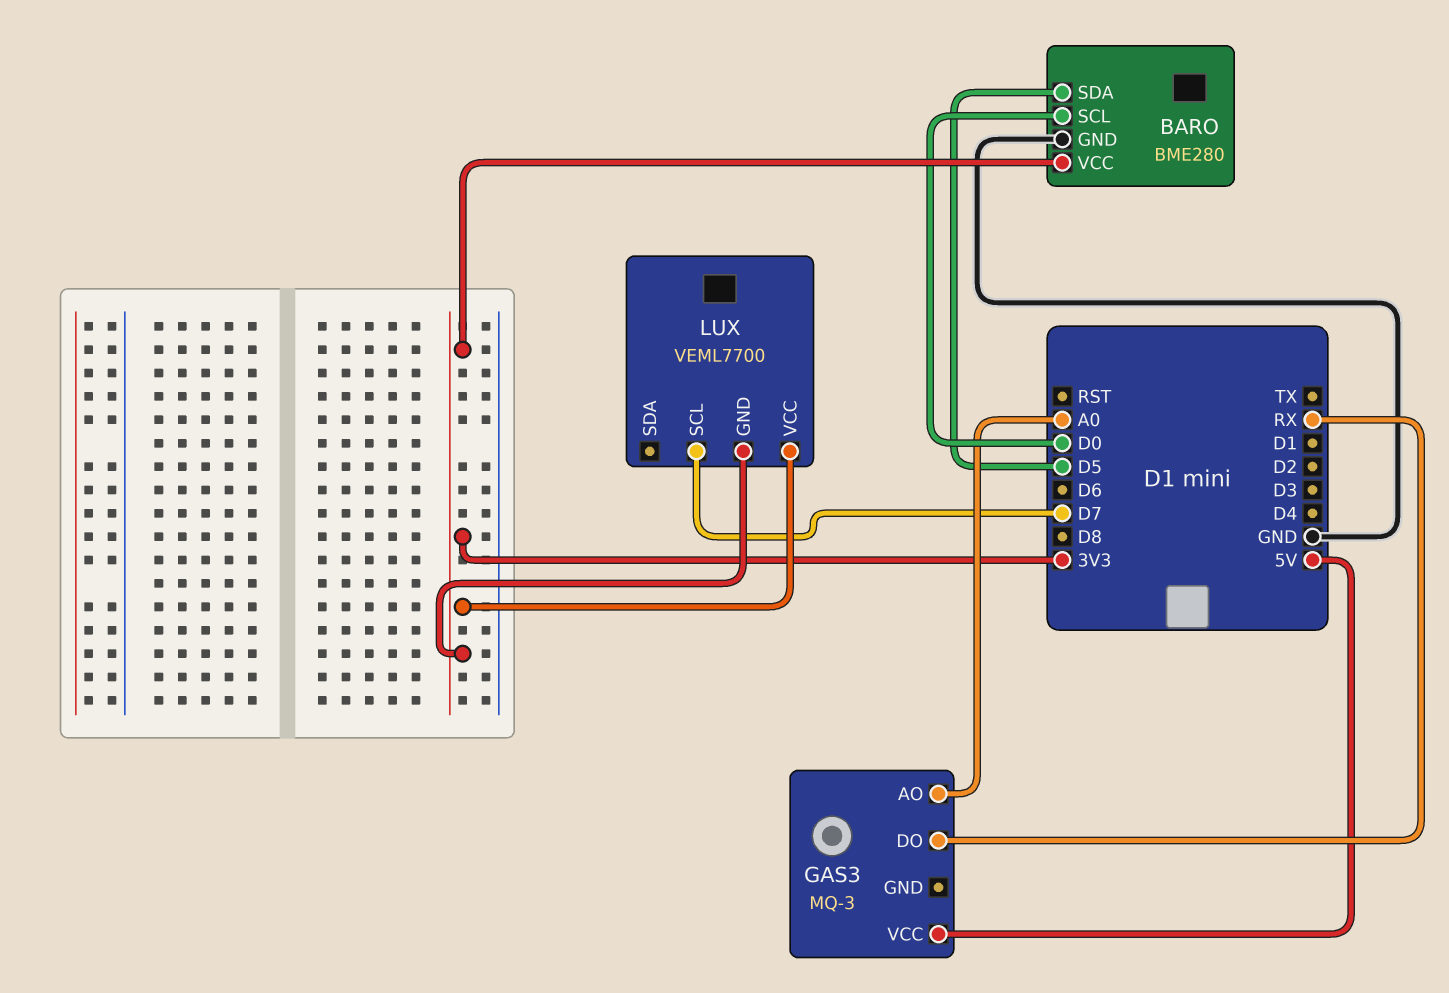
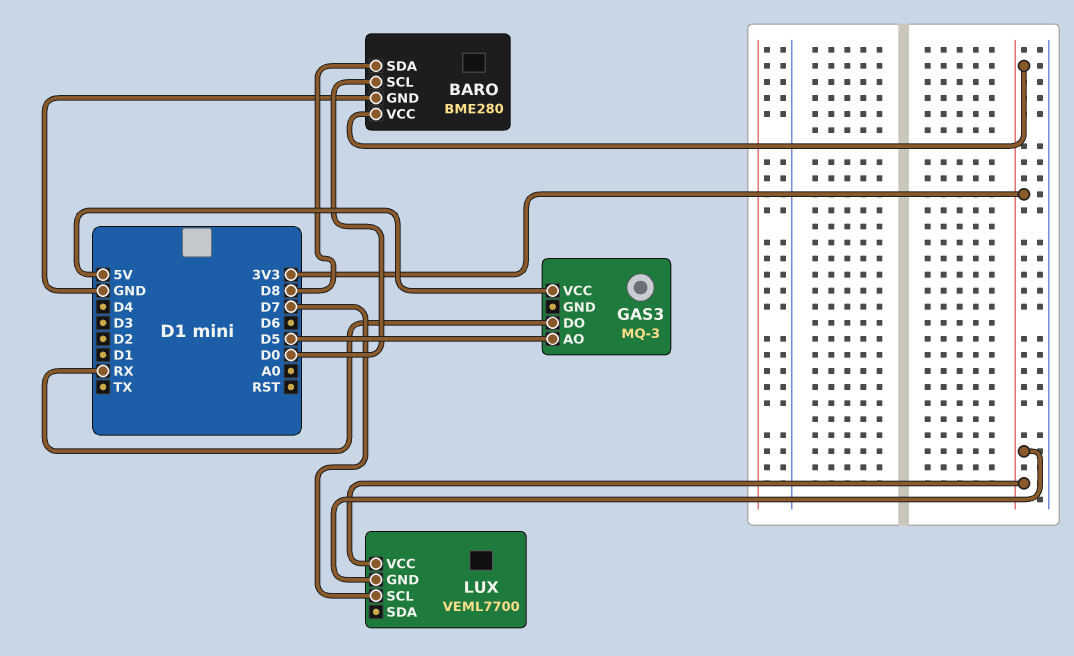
BARO pin SDA: D5 -> D8
GAS3 pin AO: A0 -> D5

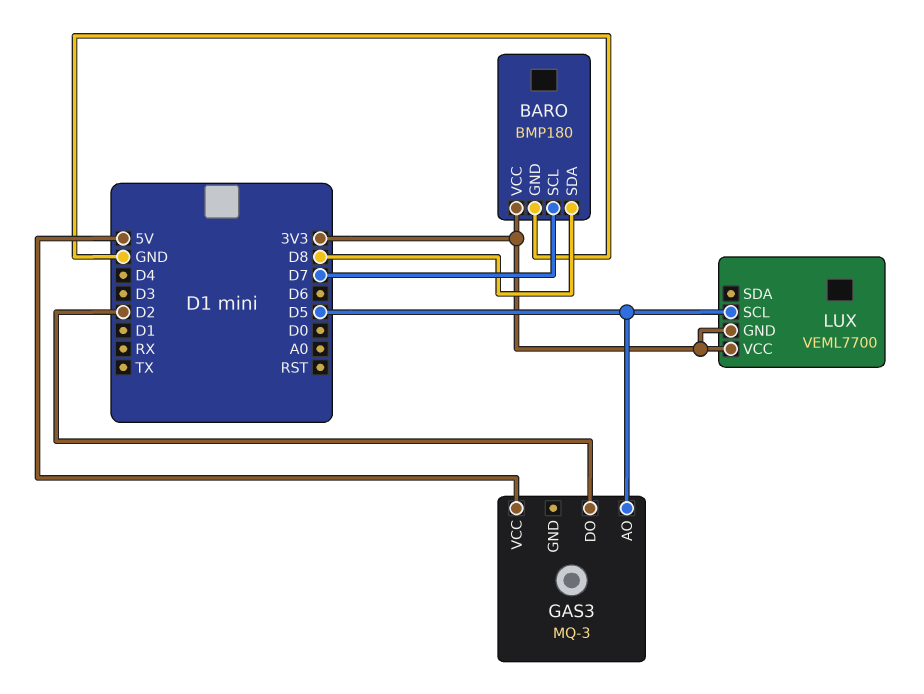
BARO: BME280 -> BMP180
BARO pin SCL: D0 -> D7
GAS3 pin DO: RX -> D2
LUX pin SCL: D7 -> D5

